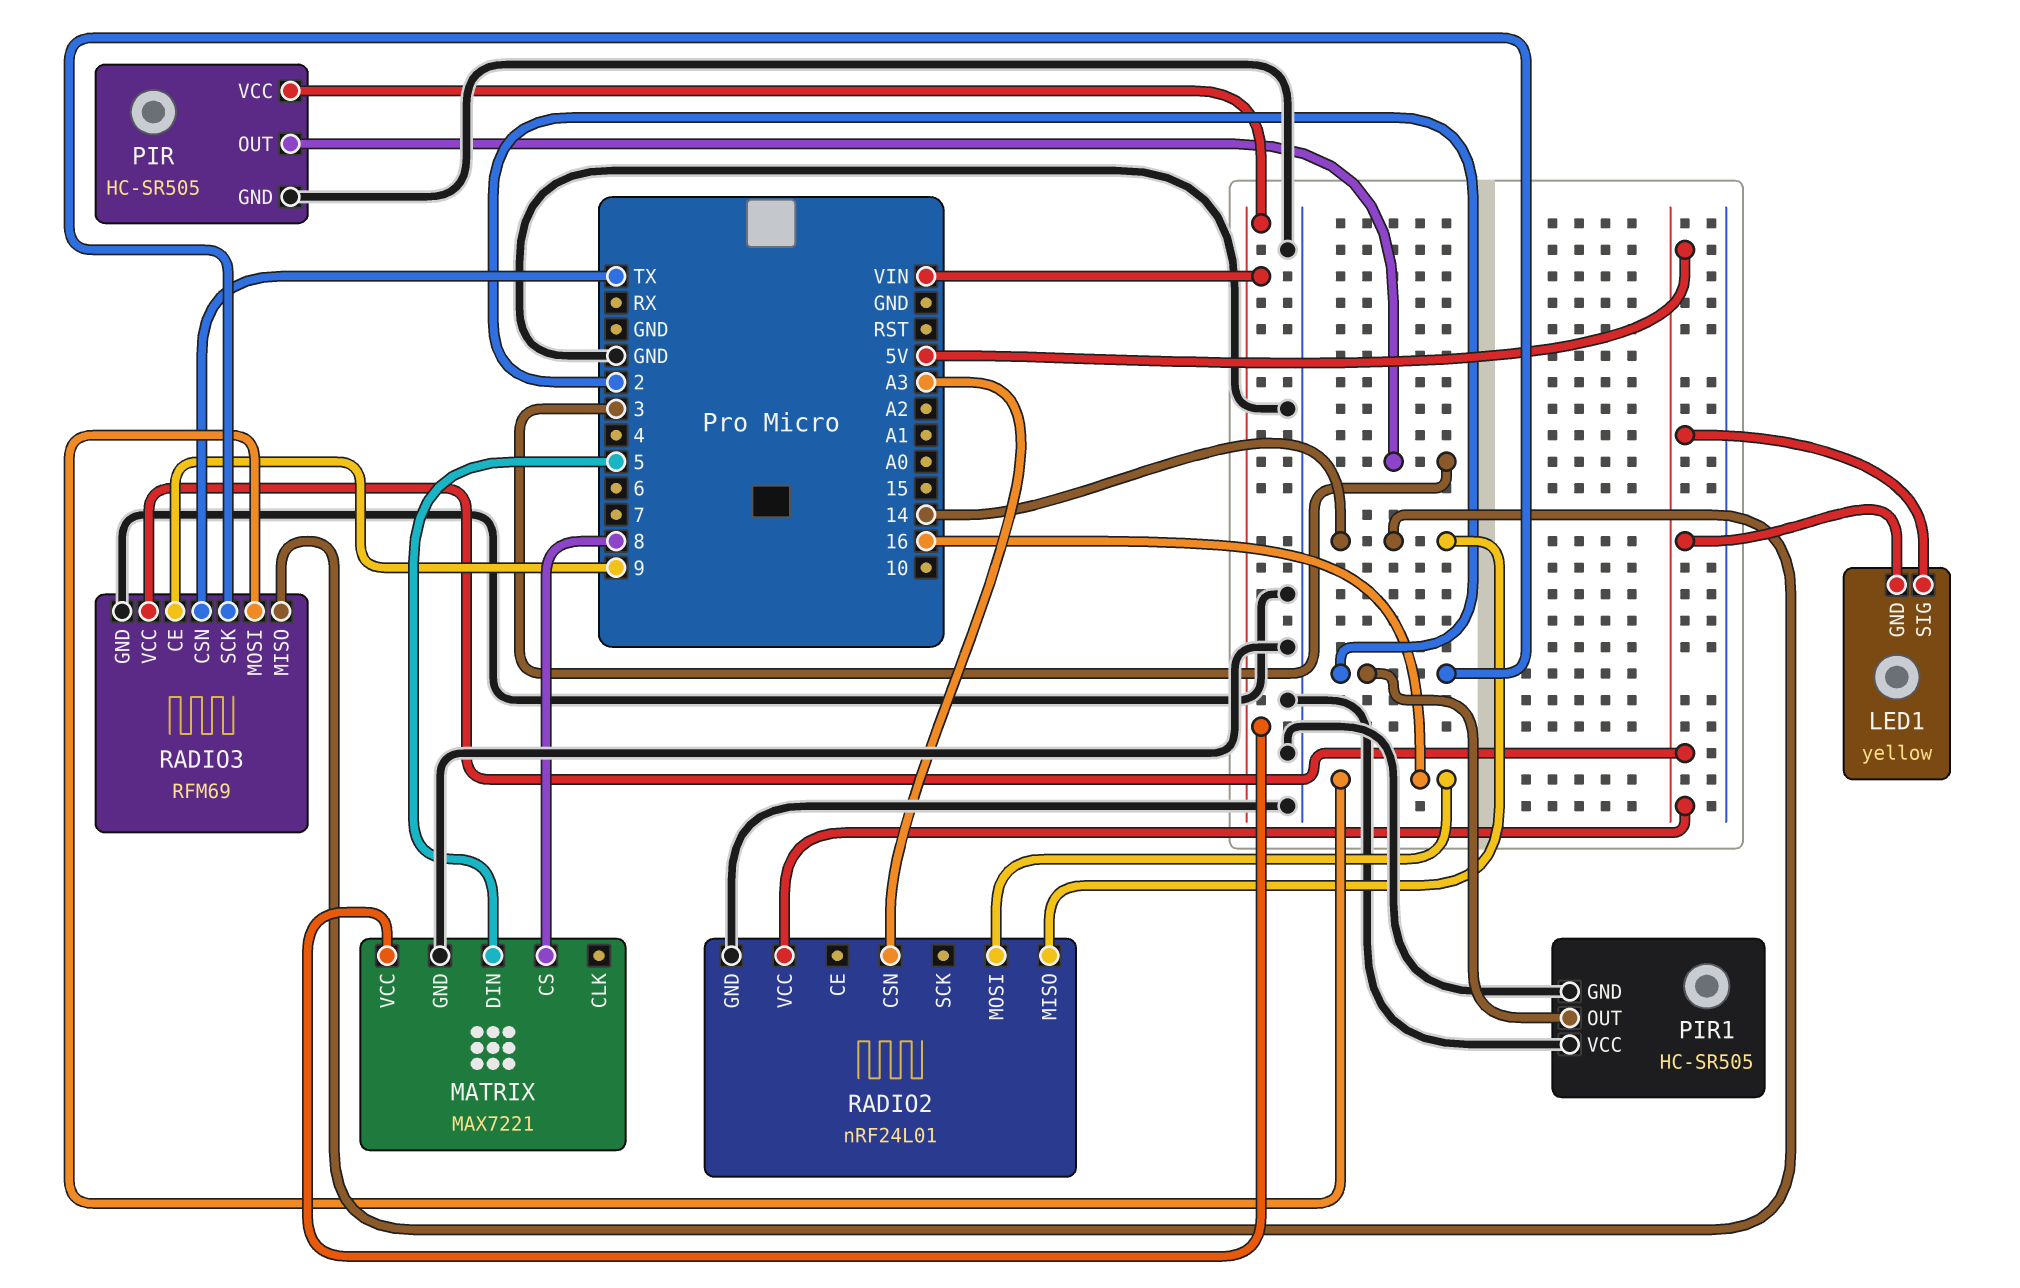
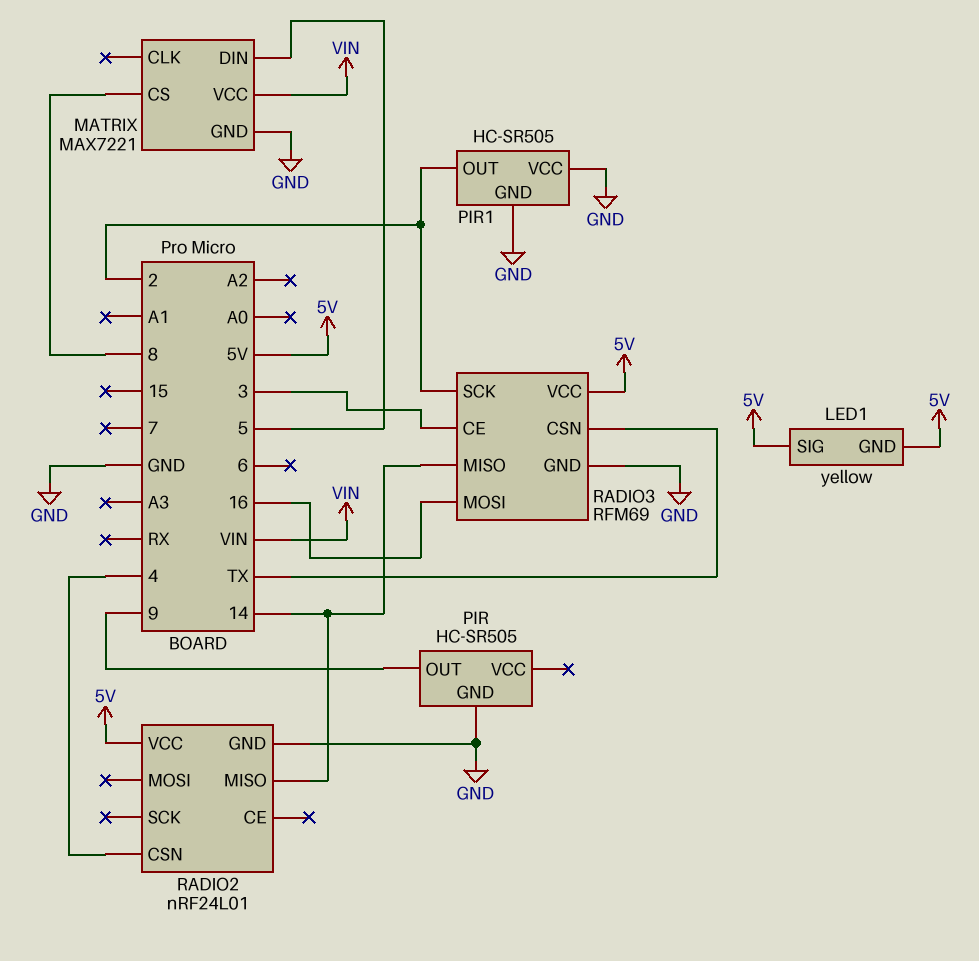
PIR pin OUT: 3 -> 9
PIR pin VCC: VIN -> none
RADIO2 pin CSN: A3 -> 4
RADIO2 pin MOSI: 16 -> none
RADIO3 pin CE: 9 -> 3

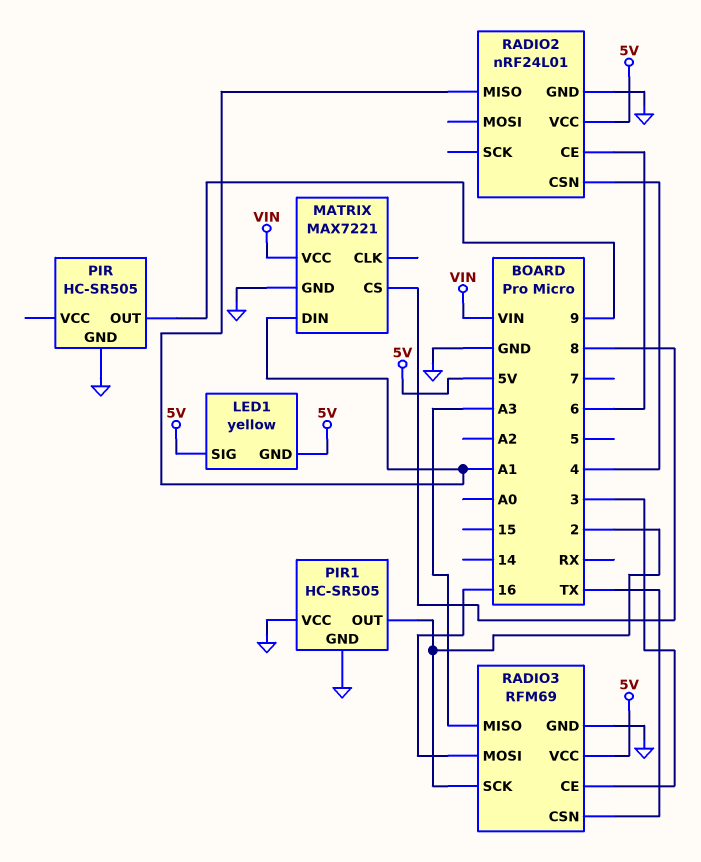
MATRIX pin DIN: 5 -> A1
RADIO2 pin CE: none -> 6
RADIO2 pin MISO: 14 -> A1
RADIO3 pin MISO: 14 -> A3

